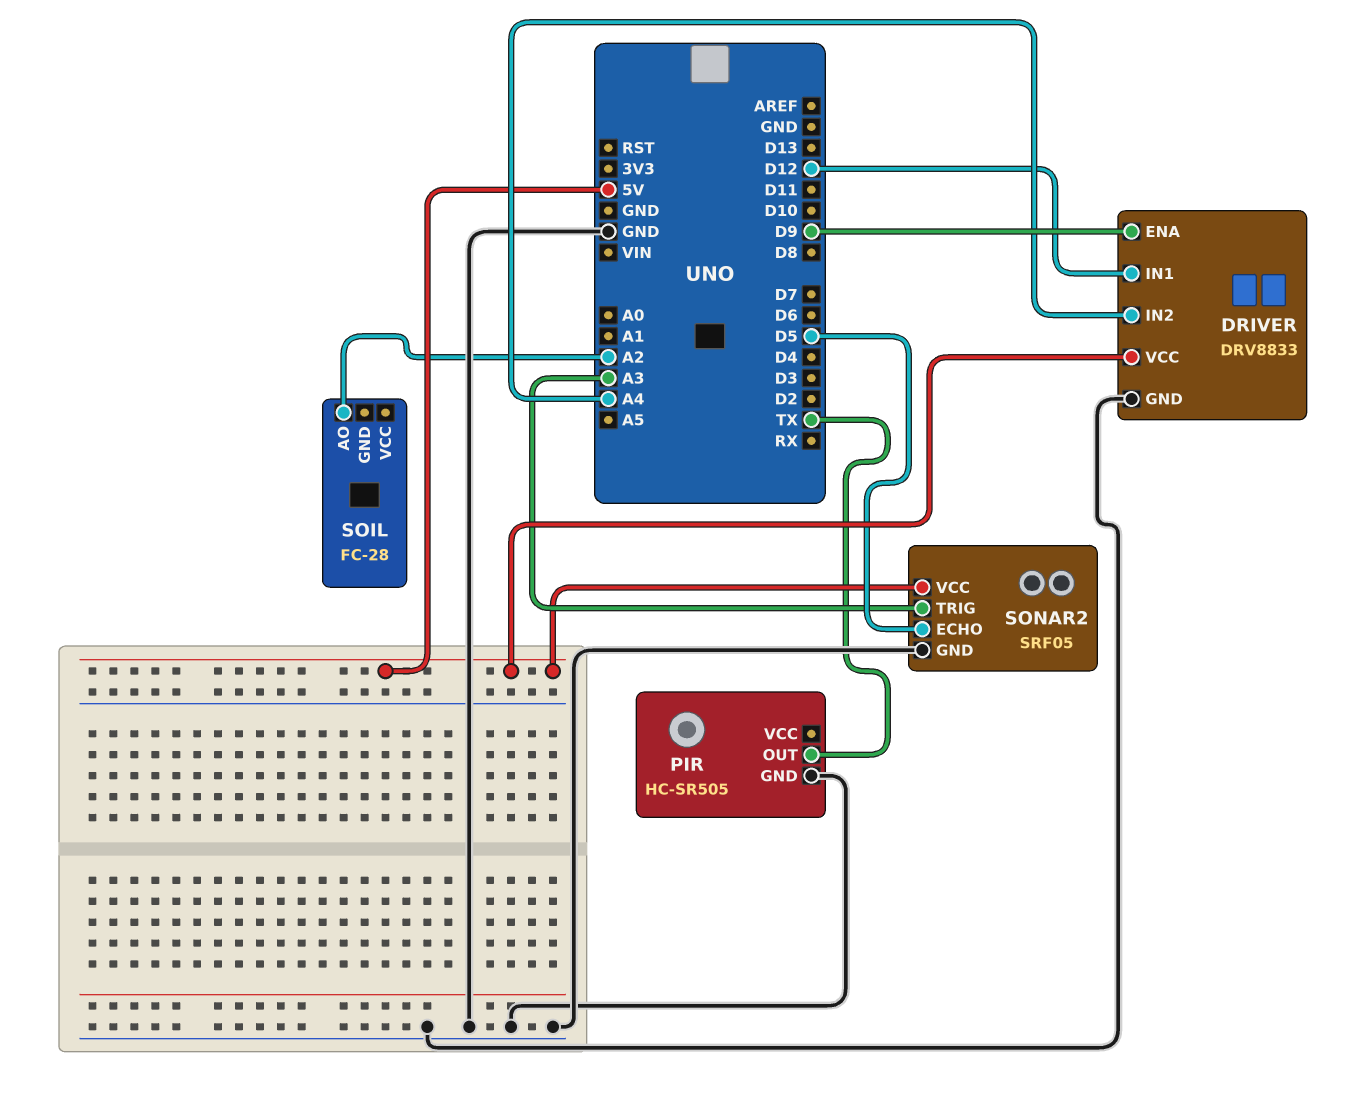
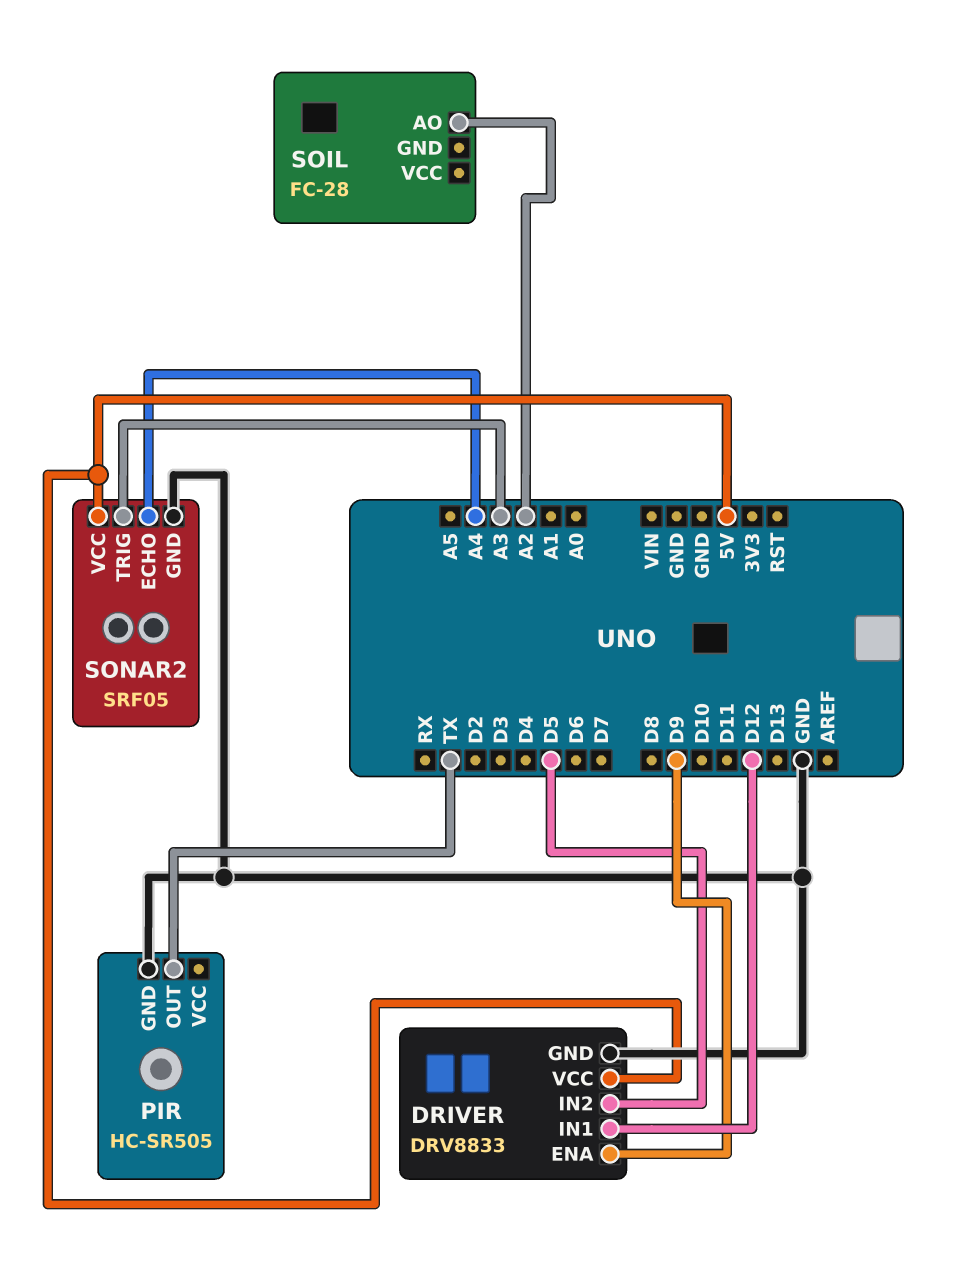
DRIVER pin IN2: A4 -> D5
SONAR2 pin ECHO: D5 -> A4

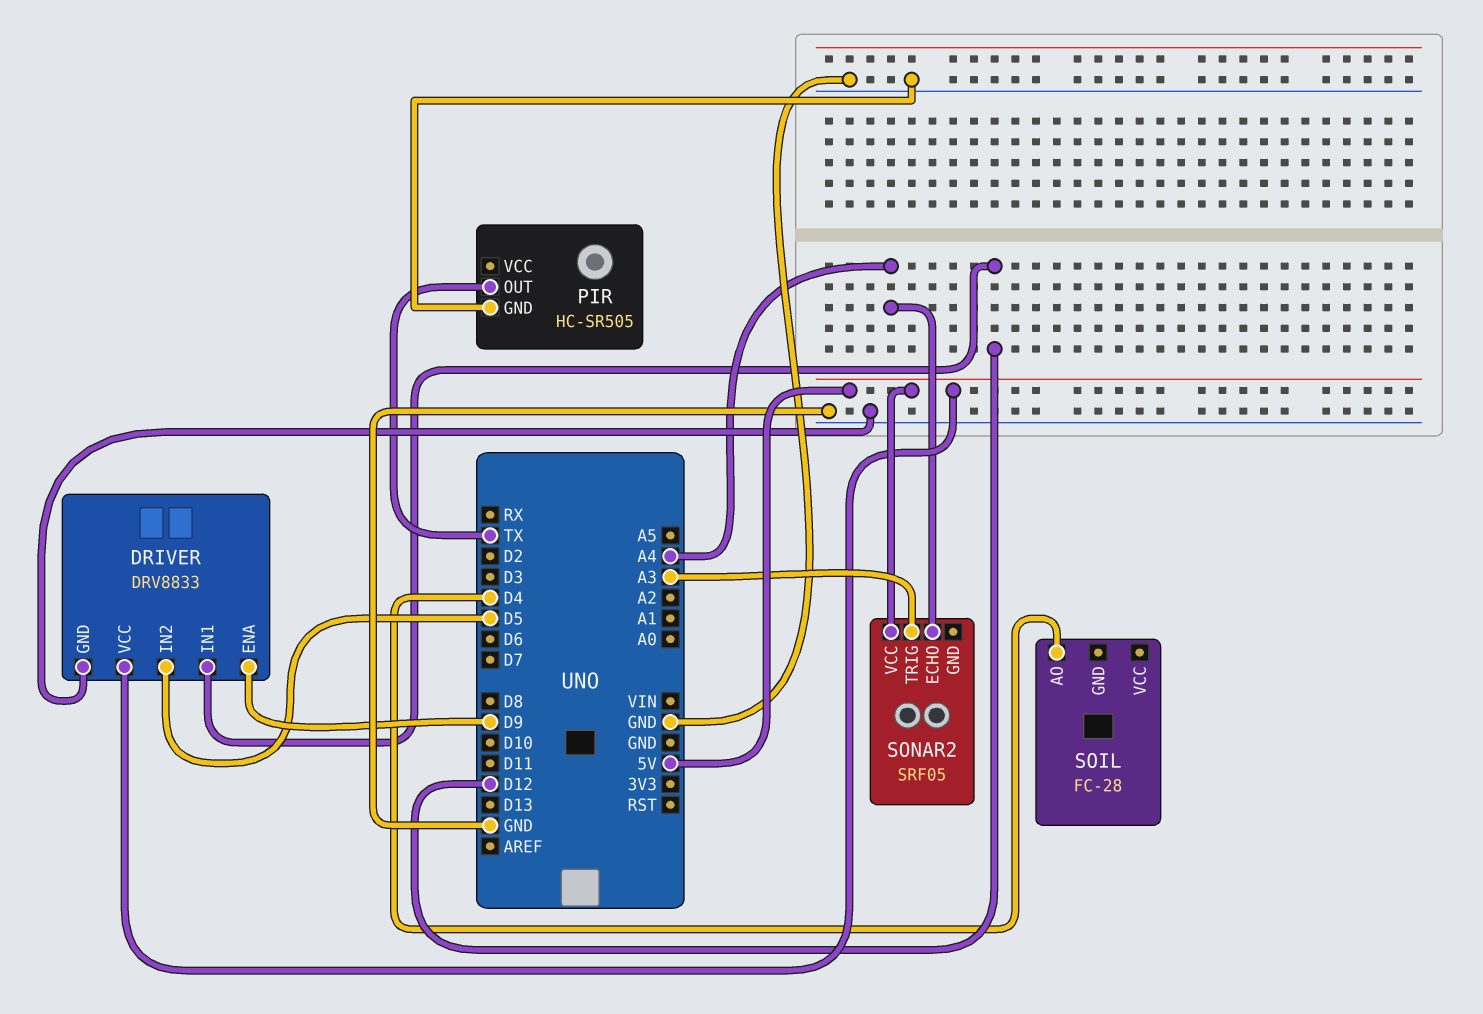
SOIL pin AO: A2 -> D4
SONAR2 pin GND: GND -> none

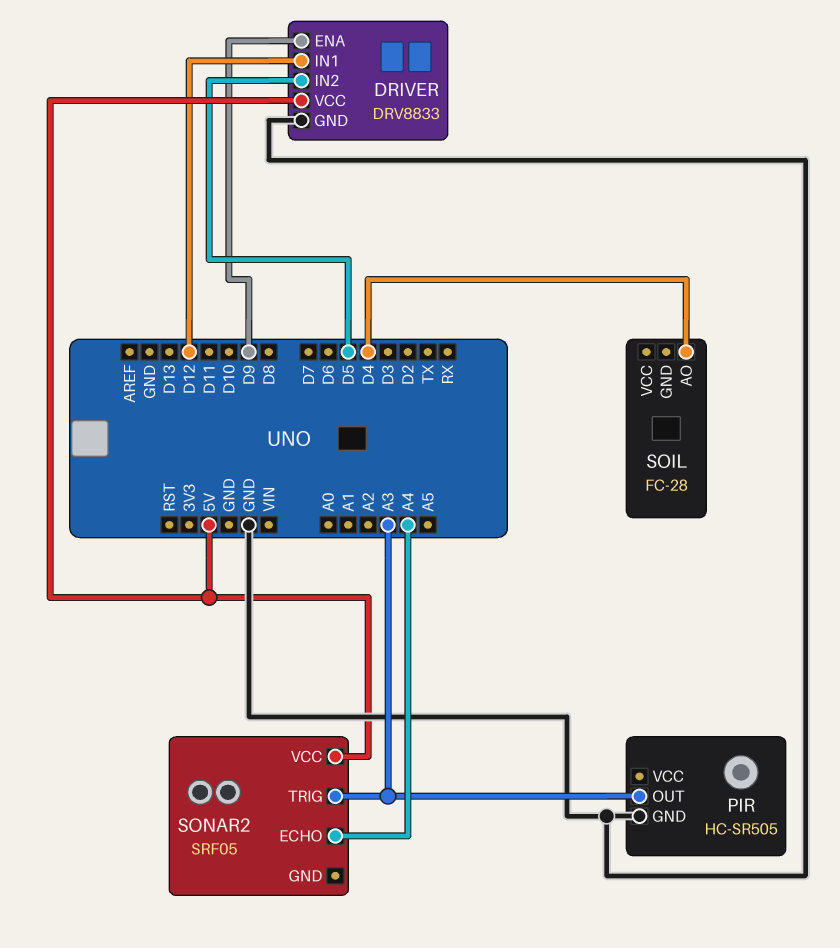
PIR pin OUT: TX -> A3

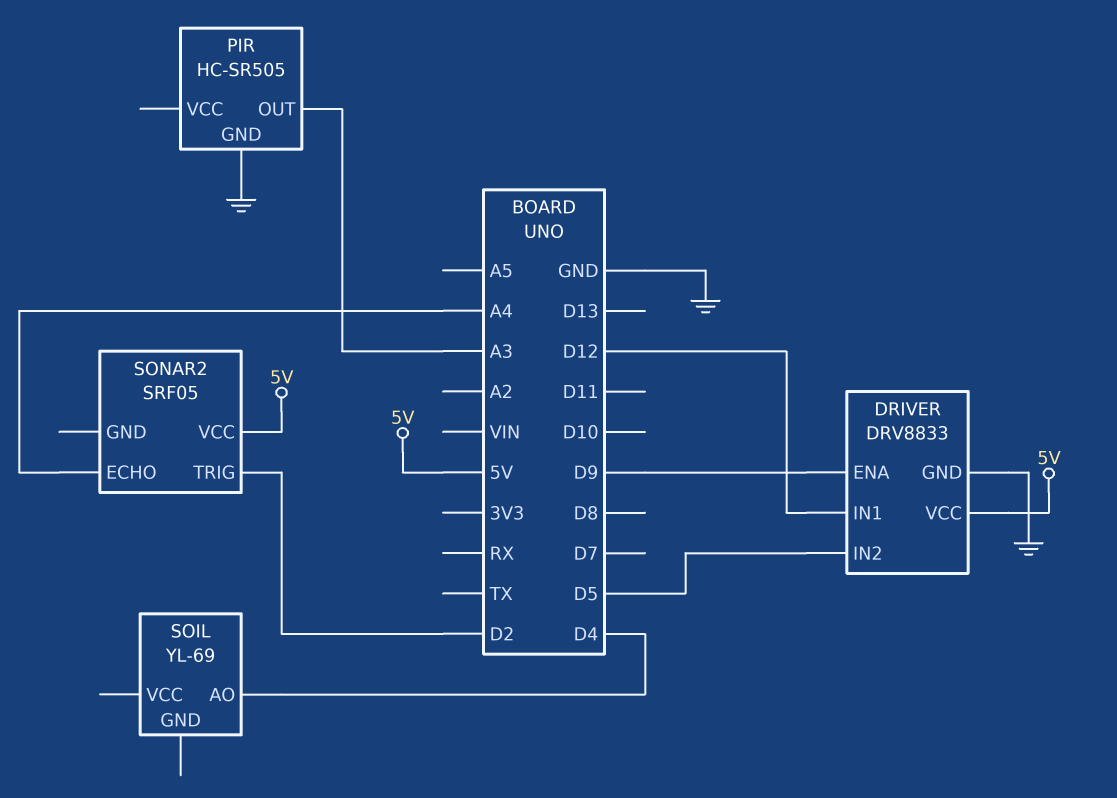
SOIL: FC-28 -> YL-69
SONAR2 pin TRIG: A3 -> D2

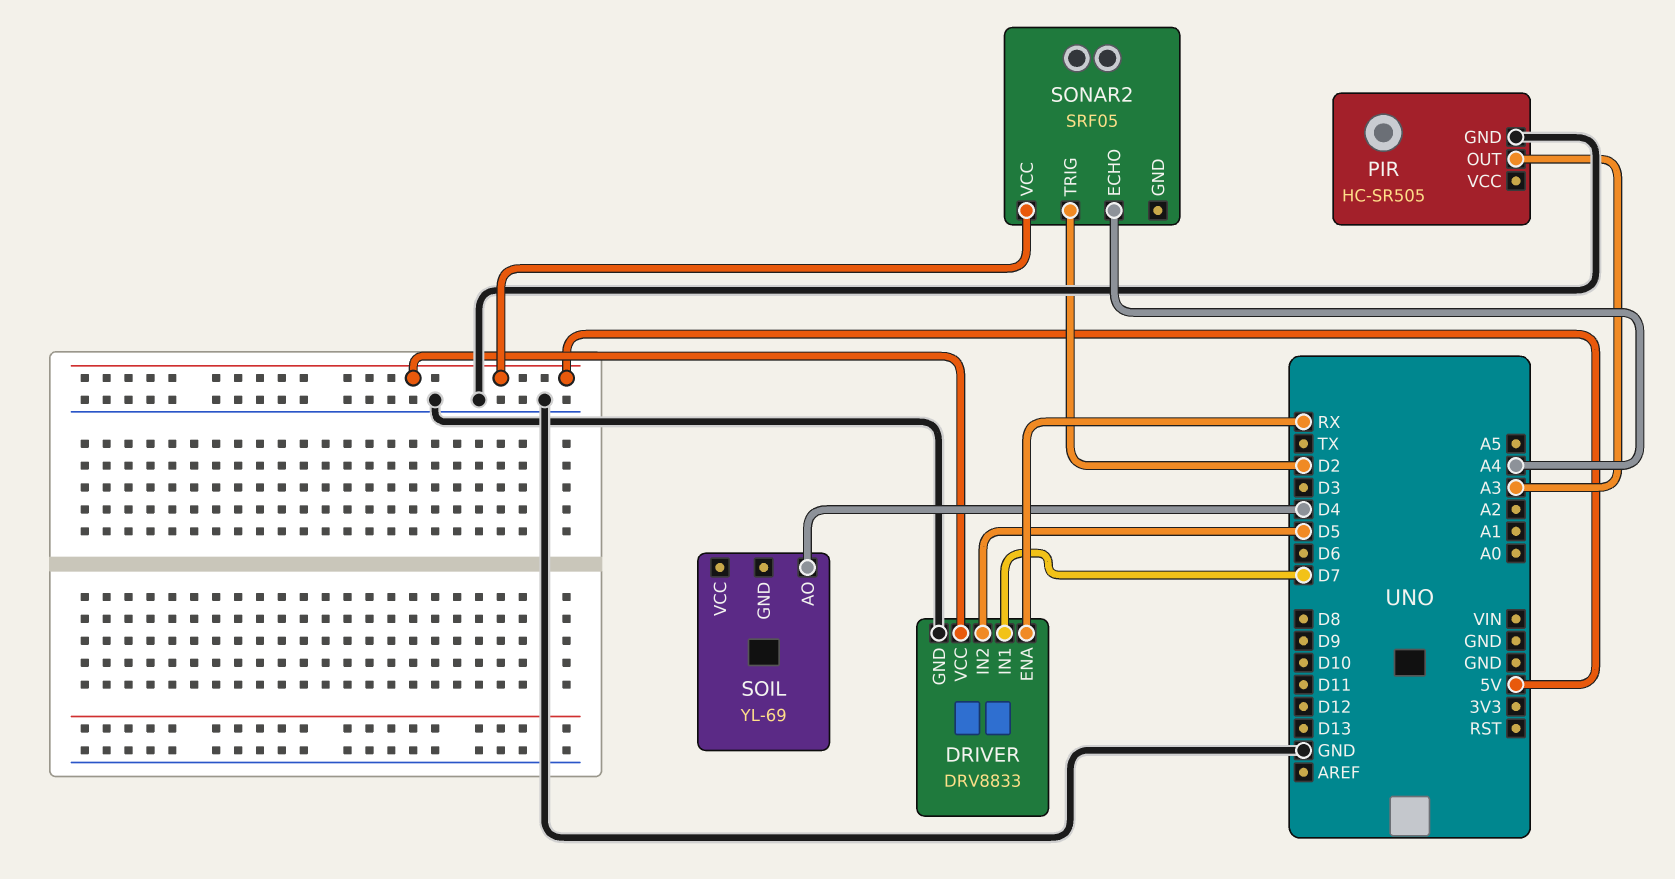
DRIVER pin ENA: D9 -> RX
DRIVER pin IN1: D12 -> D7

